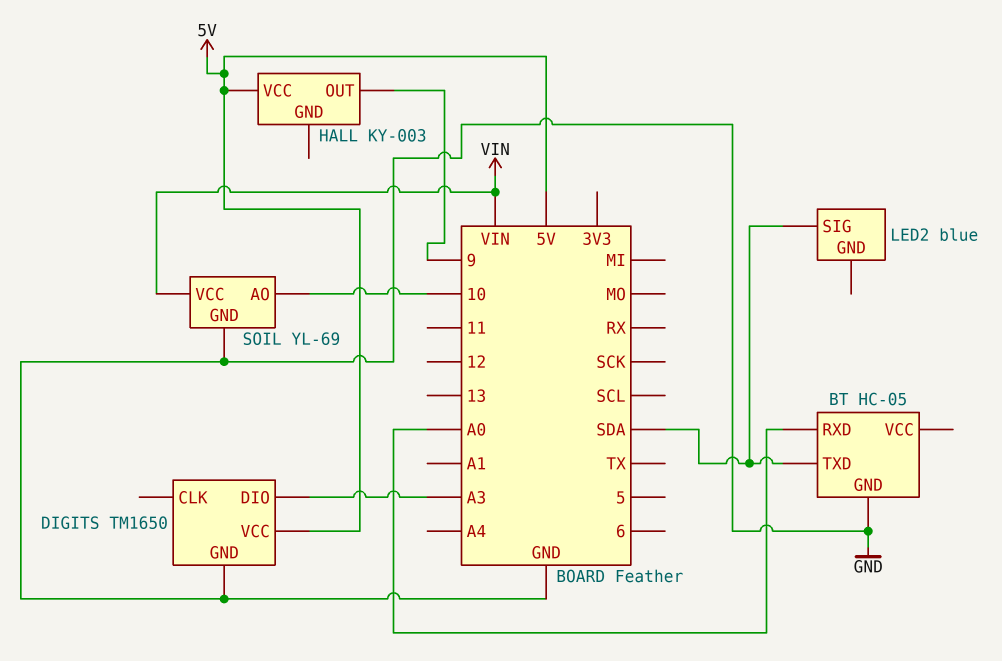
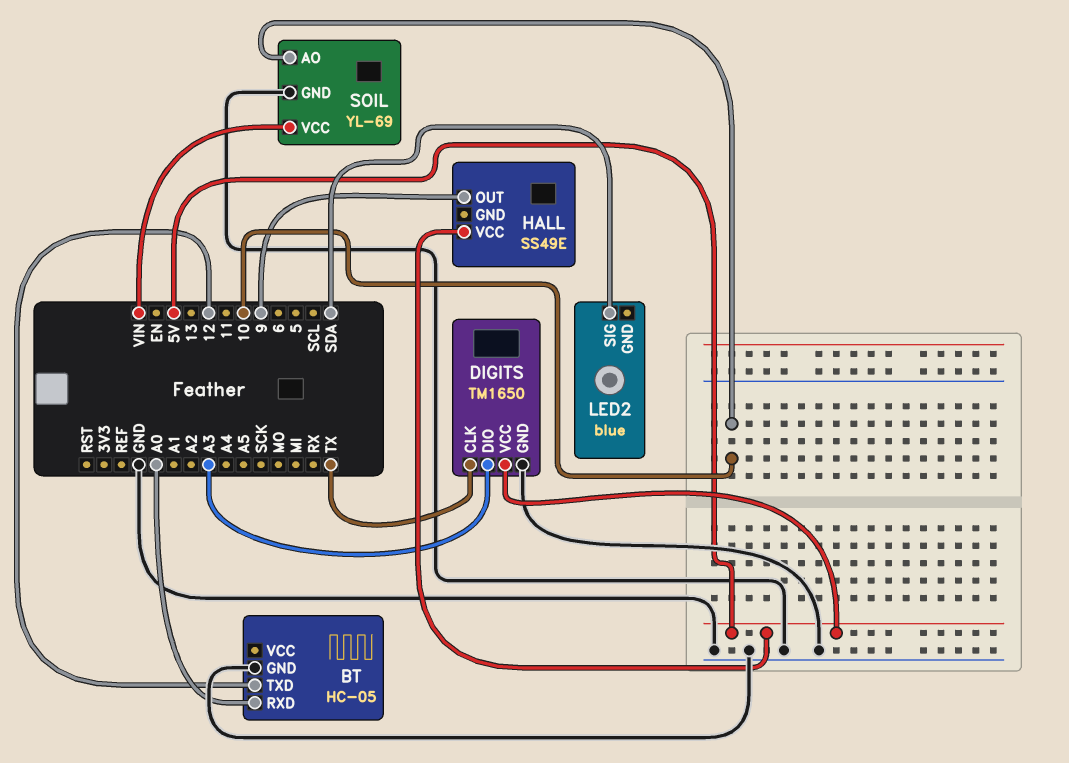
BT pin TXD: SDA -> 12
DIGITS pin CLK: none -> TX
HALL: KY-003 -> SS49E

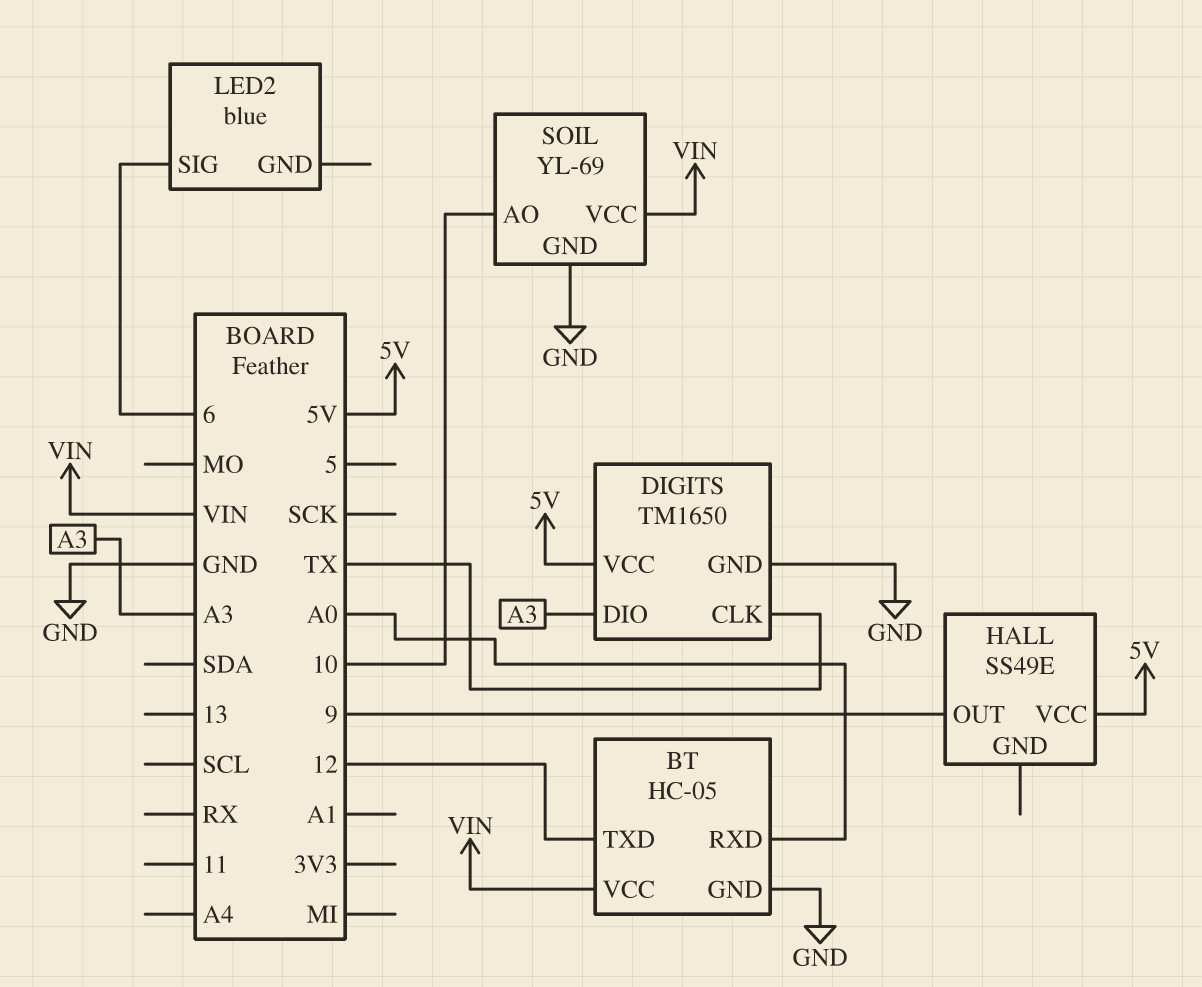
BT pin VCC: none -> VIN
LED2 pin SIG: SDA -> 6

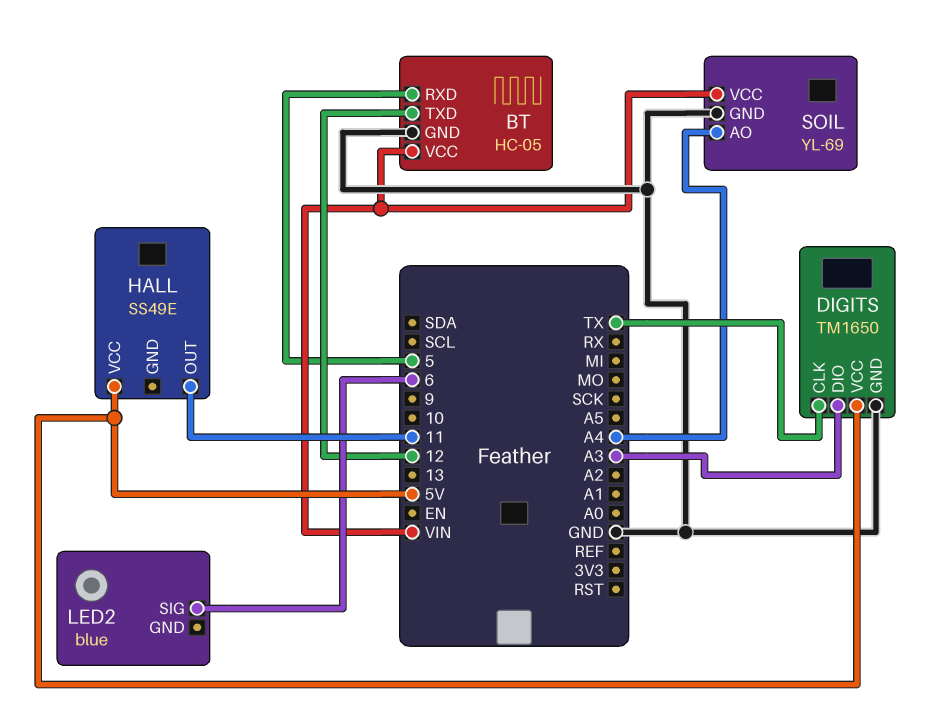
BT pin RXD: A0 -> 5
HALL pin OUT: 9 -> 11
SOIL pin AO: 10 -> A4

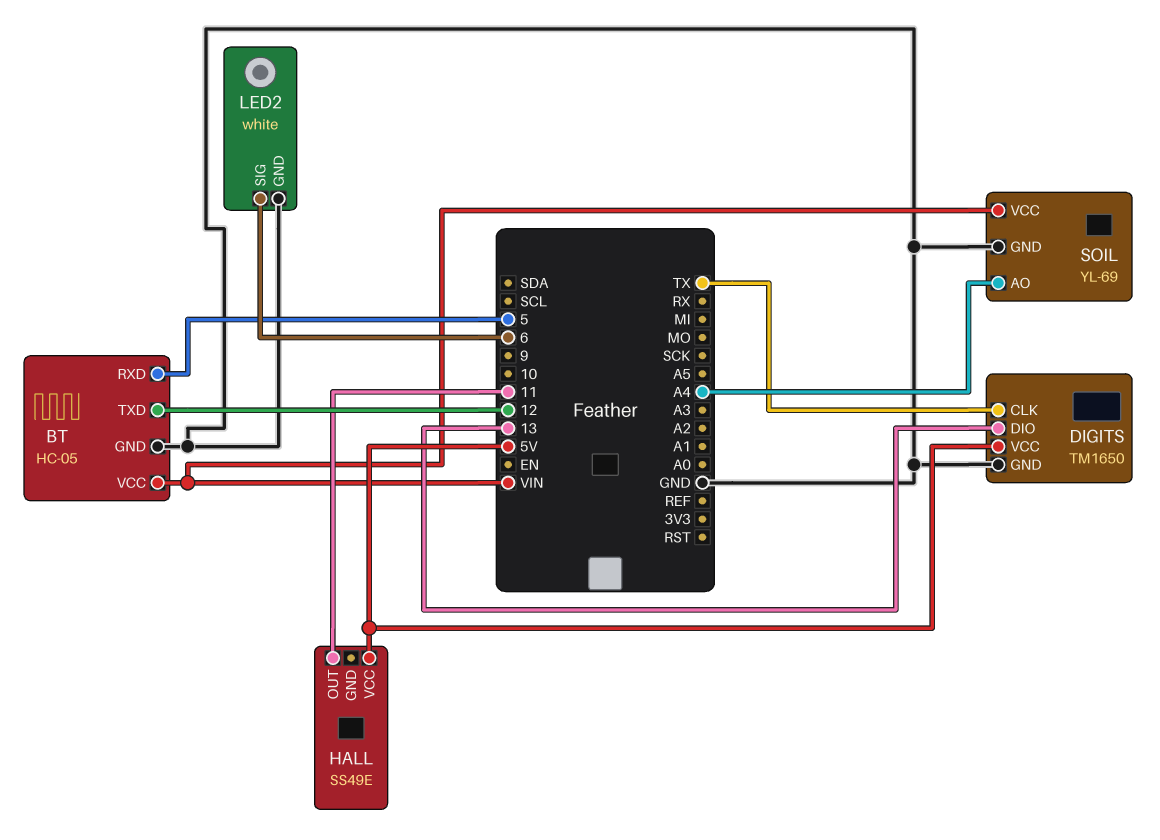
DIGITS pin DIO: A3 -> 13
LED2: blue -> white
LED2 pin GND: none -> GND

